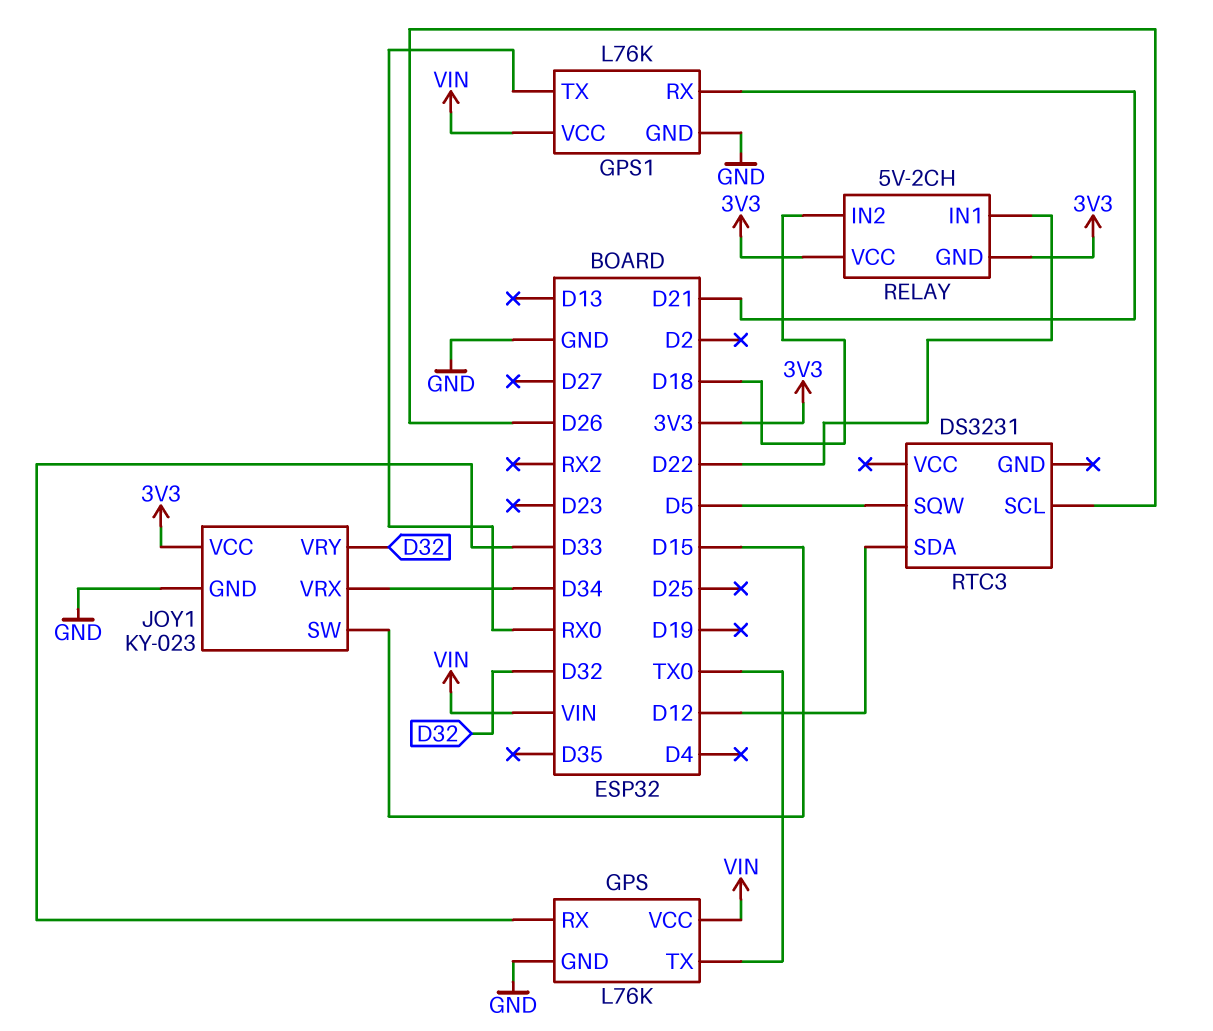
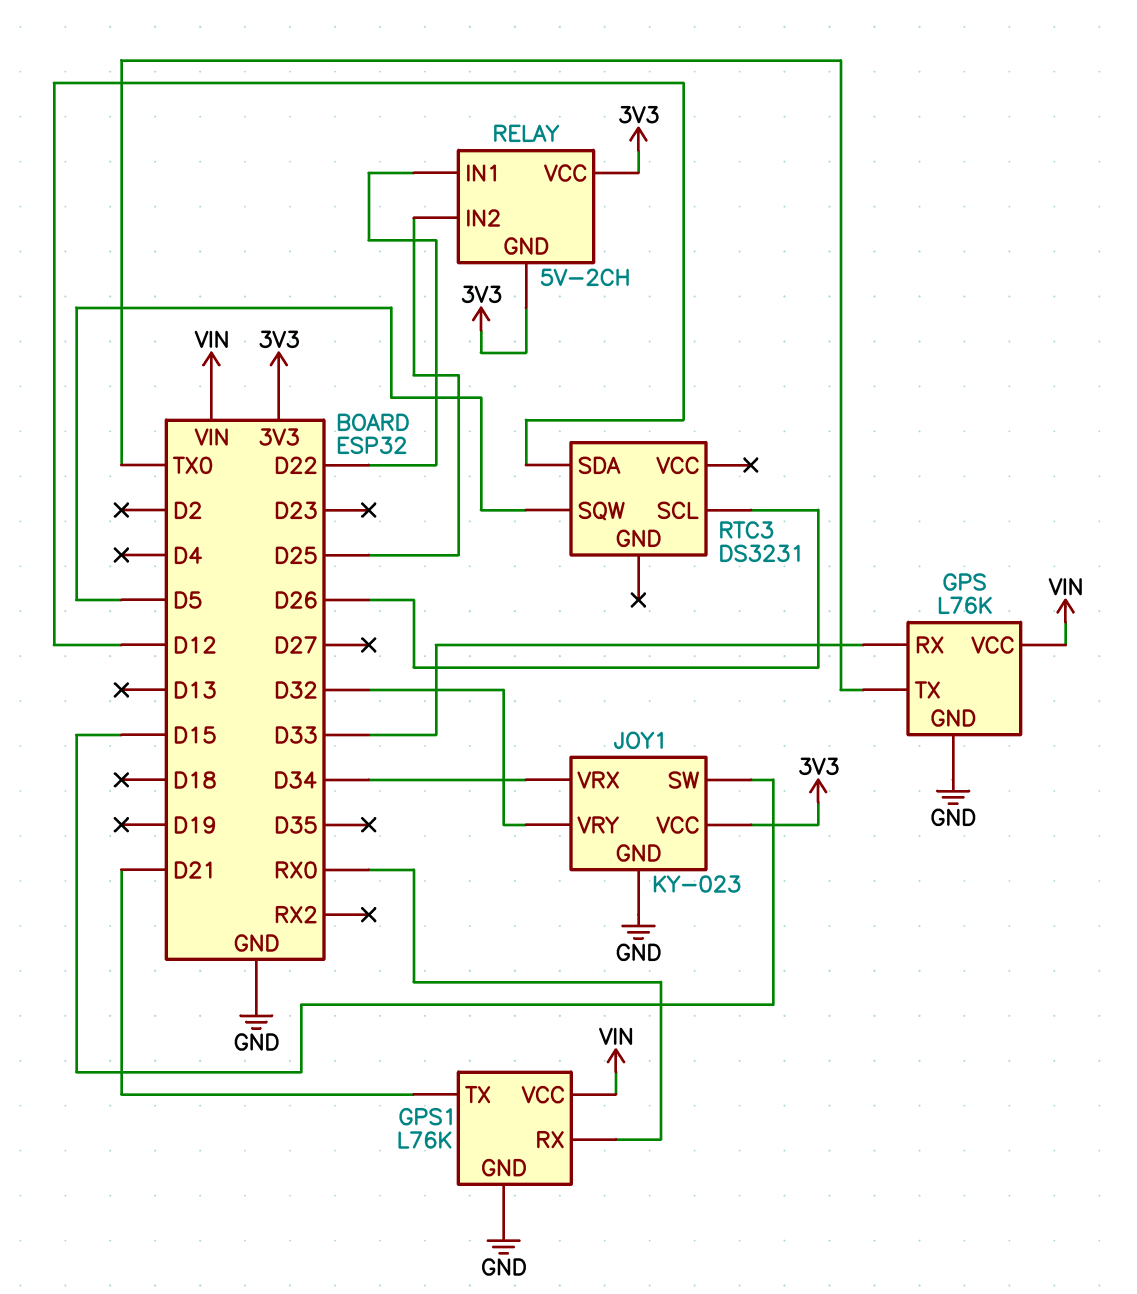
GPS1 pin RX: D21 -> RX0
GPS1 pin TX: RX0 -> D21
RELAY pin IN2: D18 -> D25

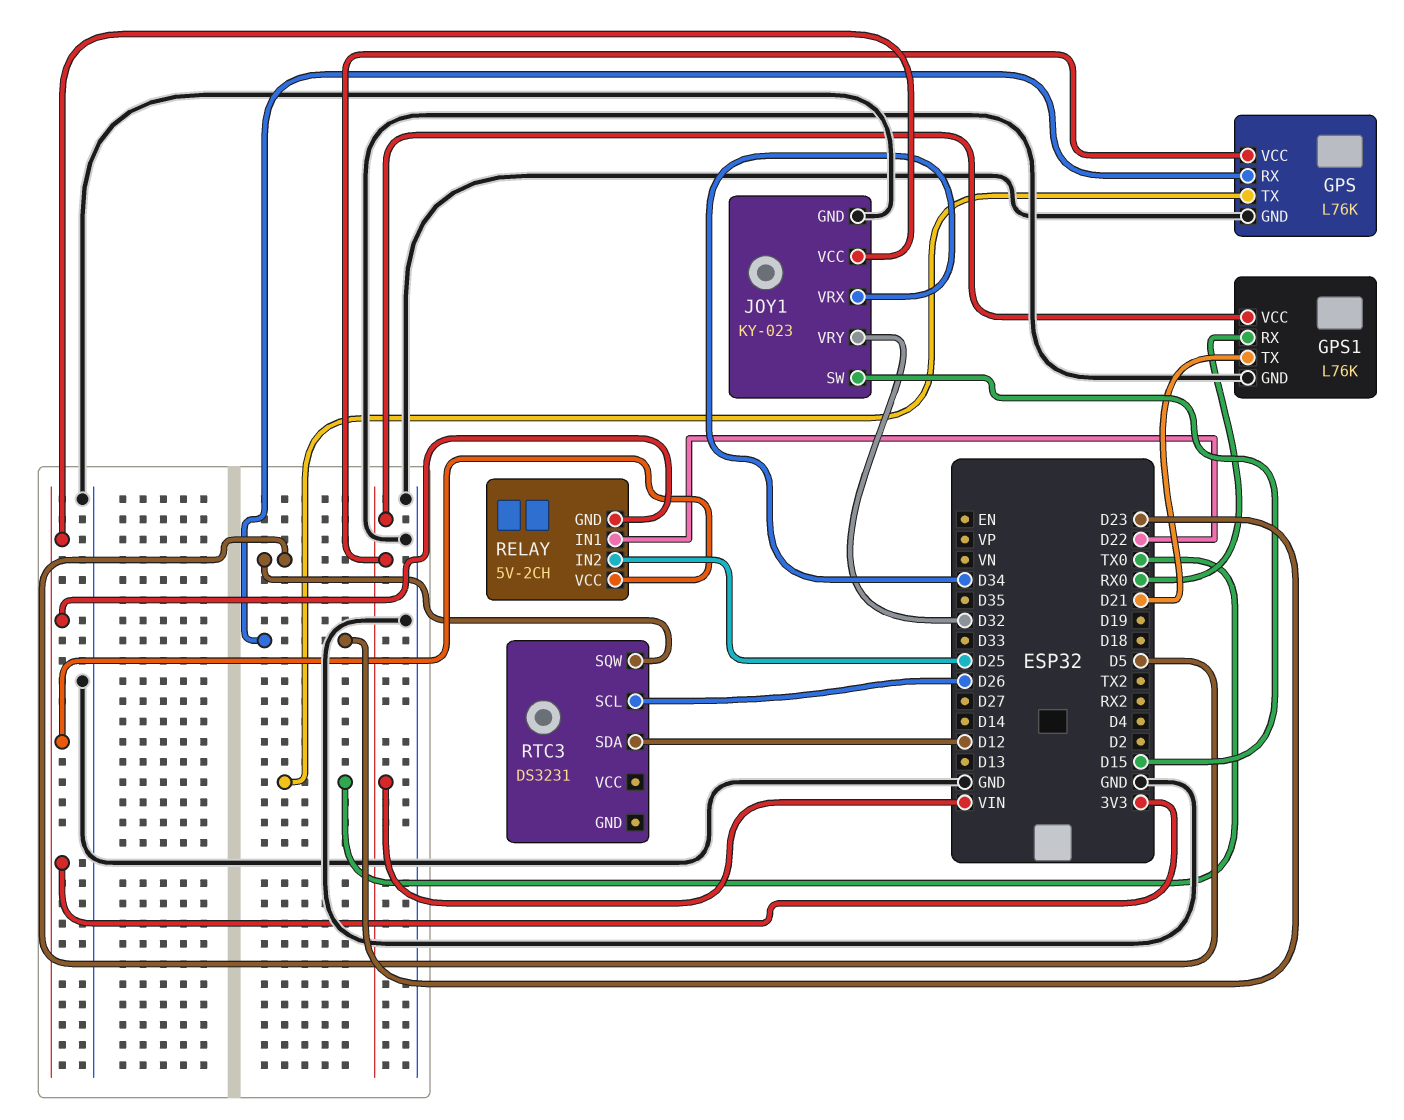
GPS pin RX: D33 -> D23

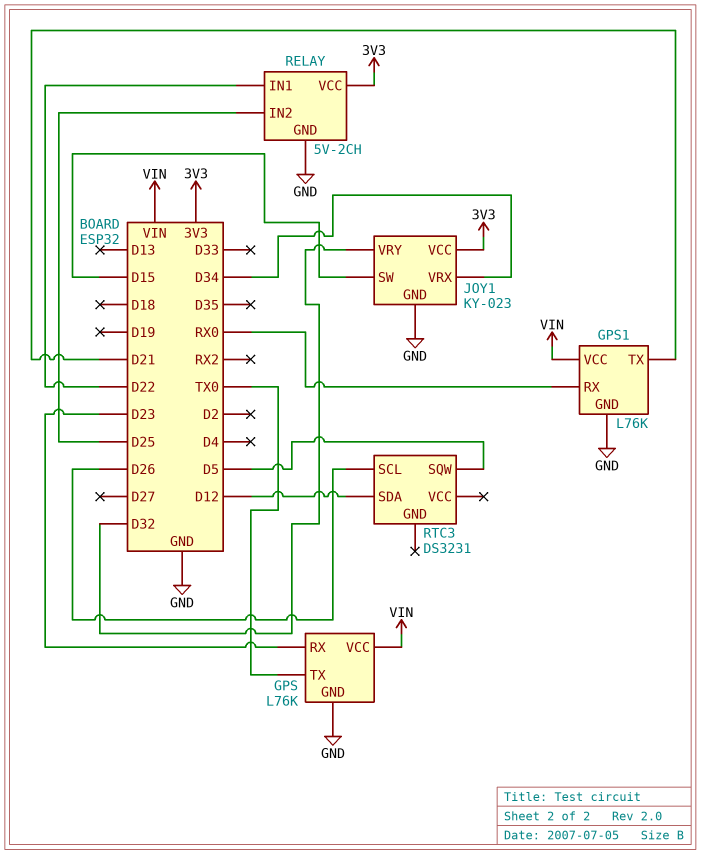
RELAY pin GND: 3V3 -> GND

